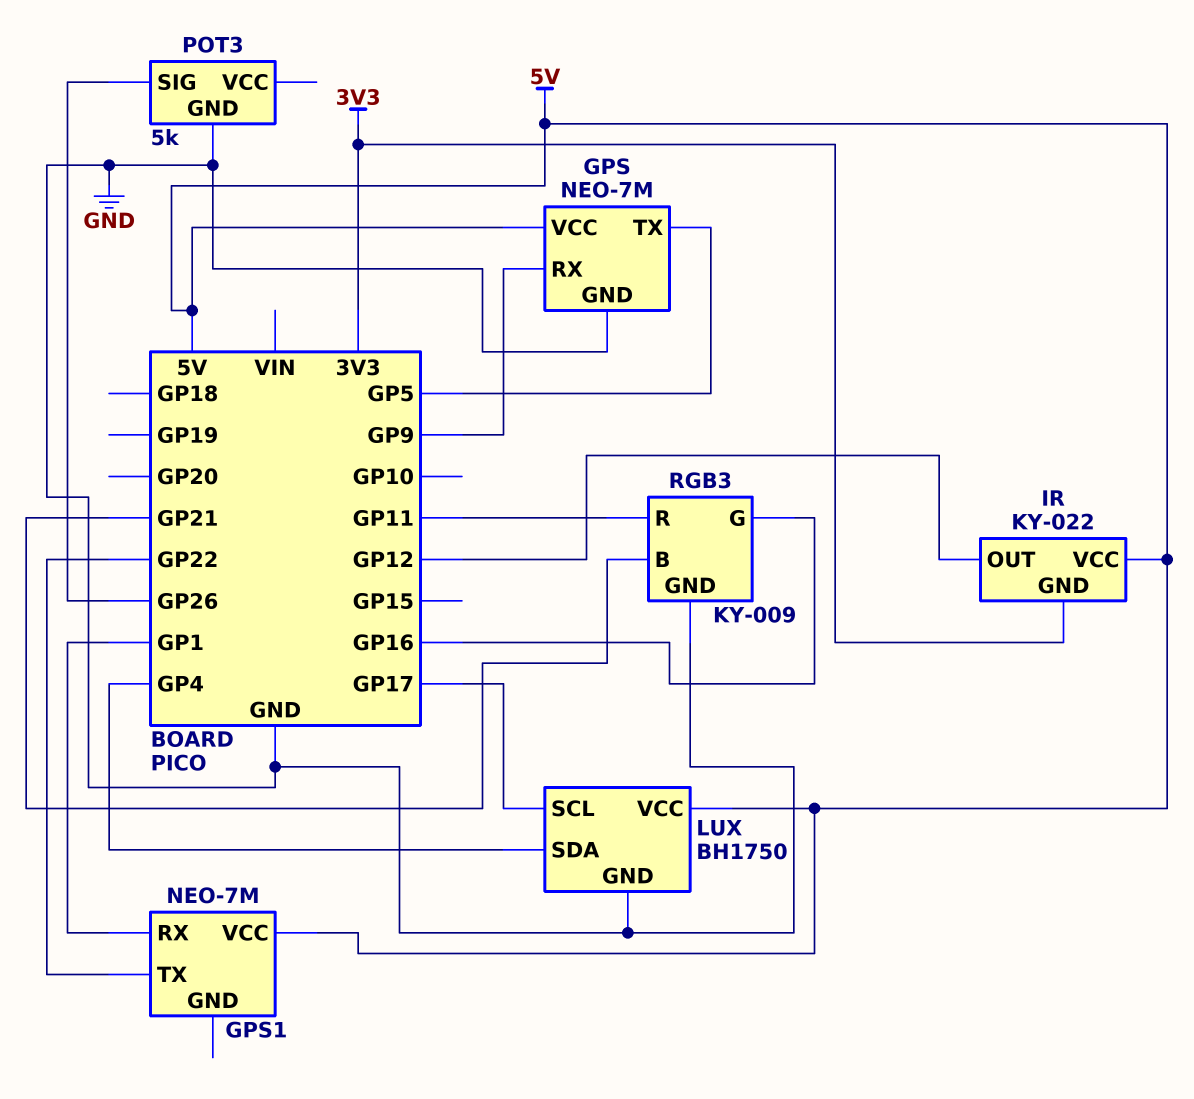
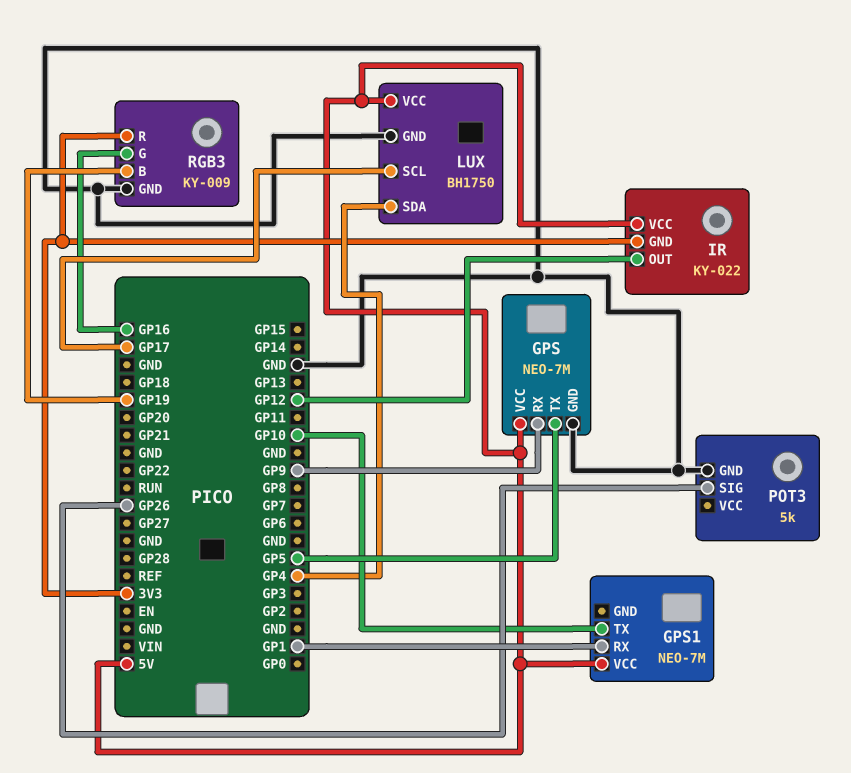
GPS1 pin TX: GP22 -> GP10
RGB3 pin B: GP21 -> GP19
RGB3 pin R: GP11 -> 3V3

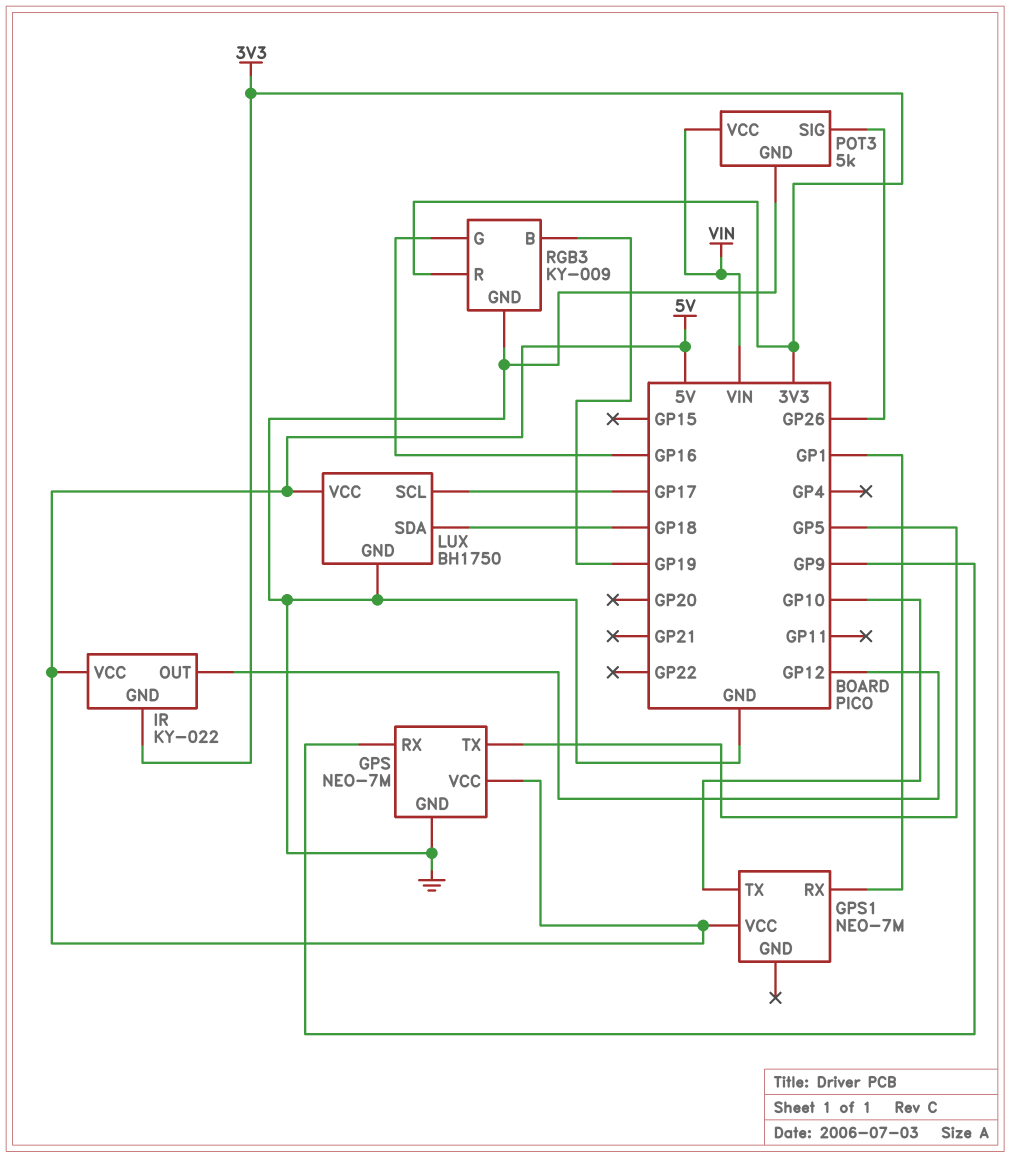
LUX pin SDA: GP4 -> GP18
POT3 pin VCC: none -> VIN

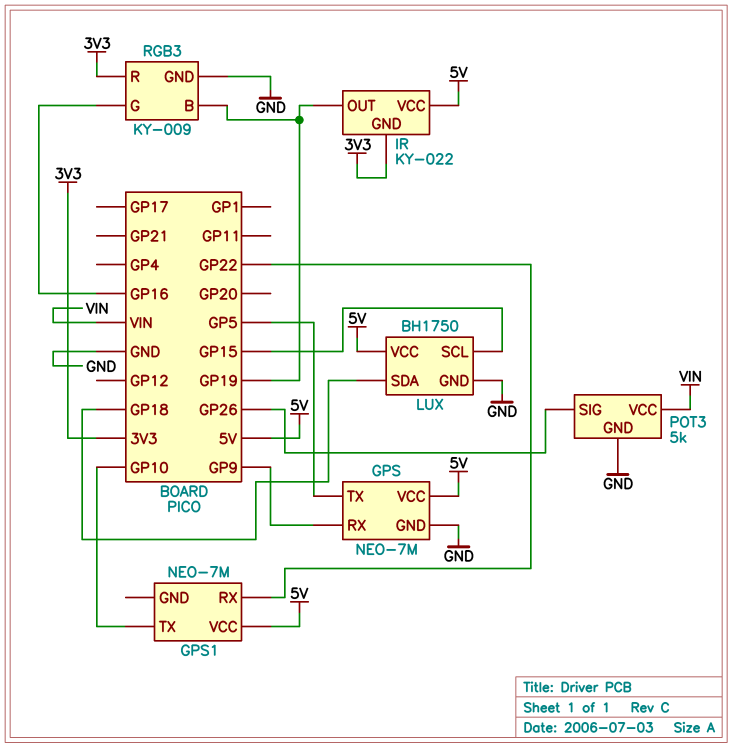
GPS1 pin RX: GP1 -> GP22
IR pin OUT: GP12 -> GP19
LUX pin SCL: GP17 -> GP15

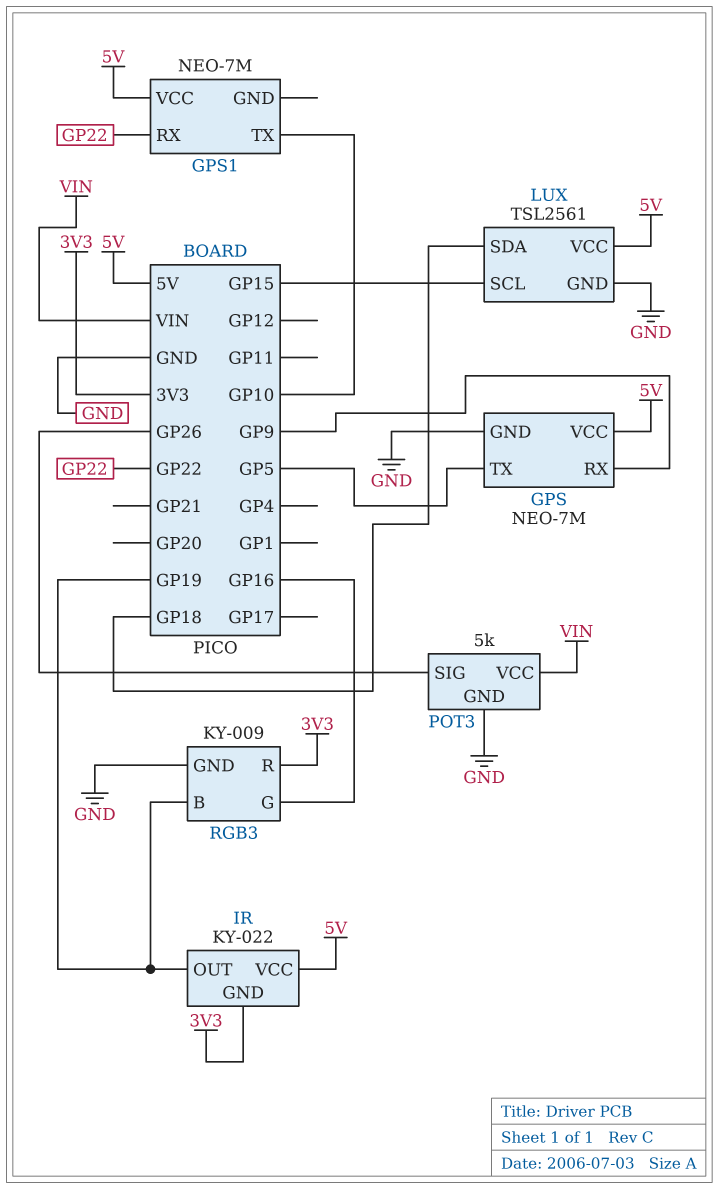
LUX: BH1750 -> TSL2561

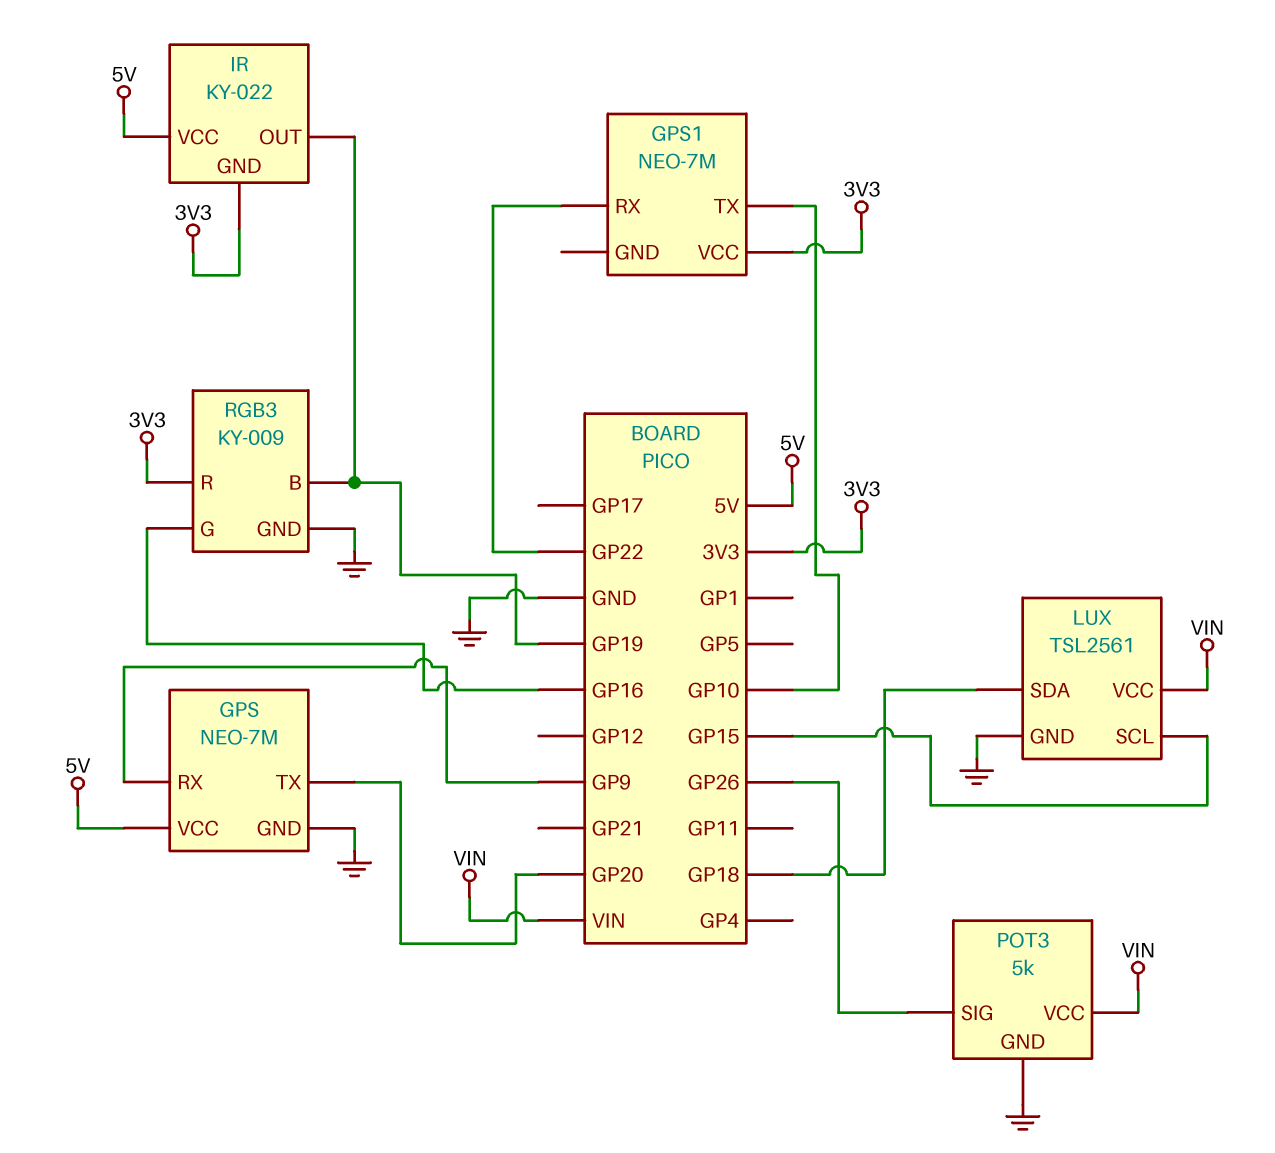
GPS pin TX: GP5 -> GP20
GPS1 pin VCC: 5V -> 3V3
LUX pin VCC: 5V -> VIN

